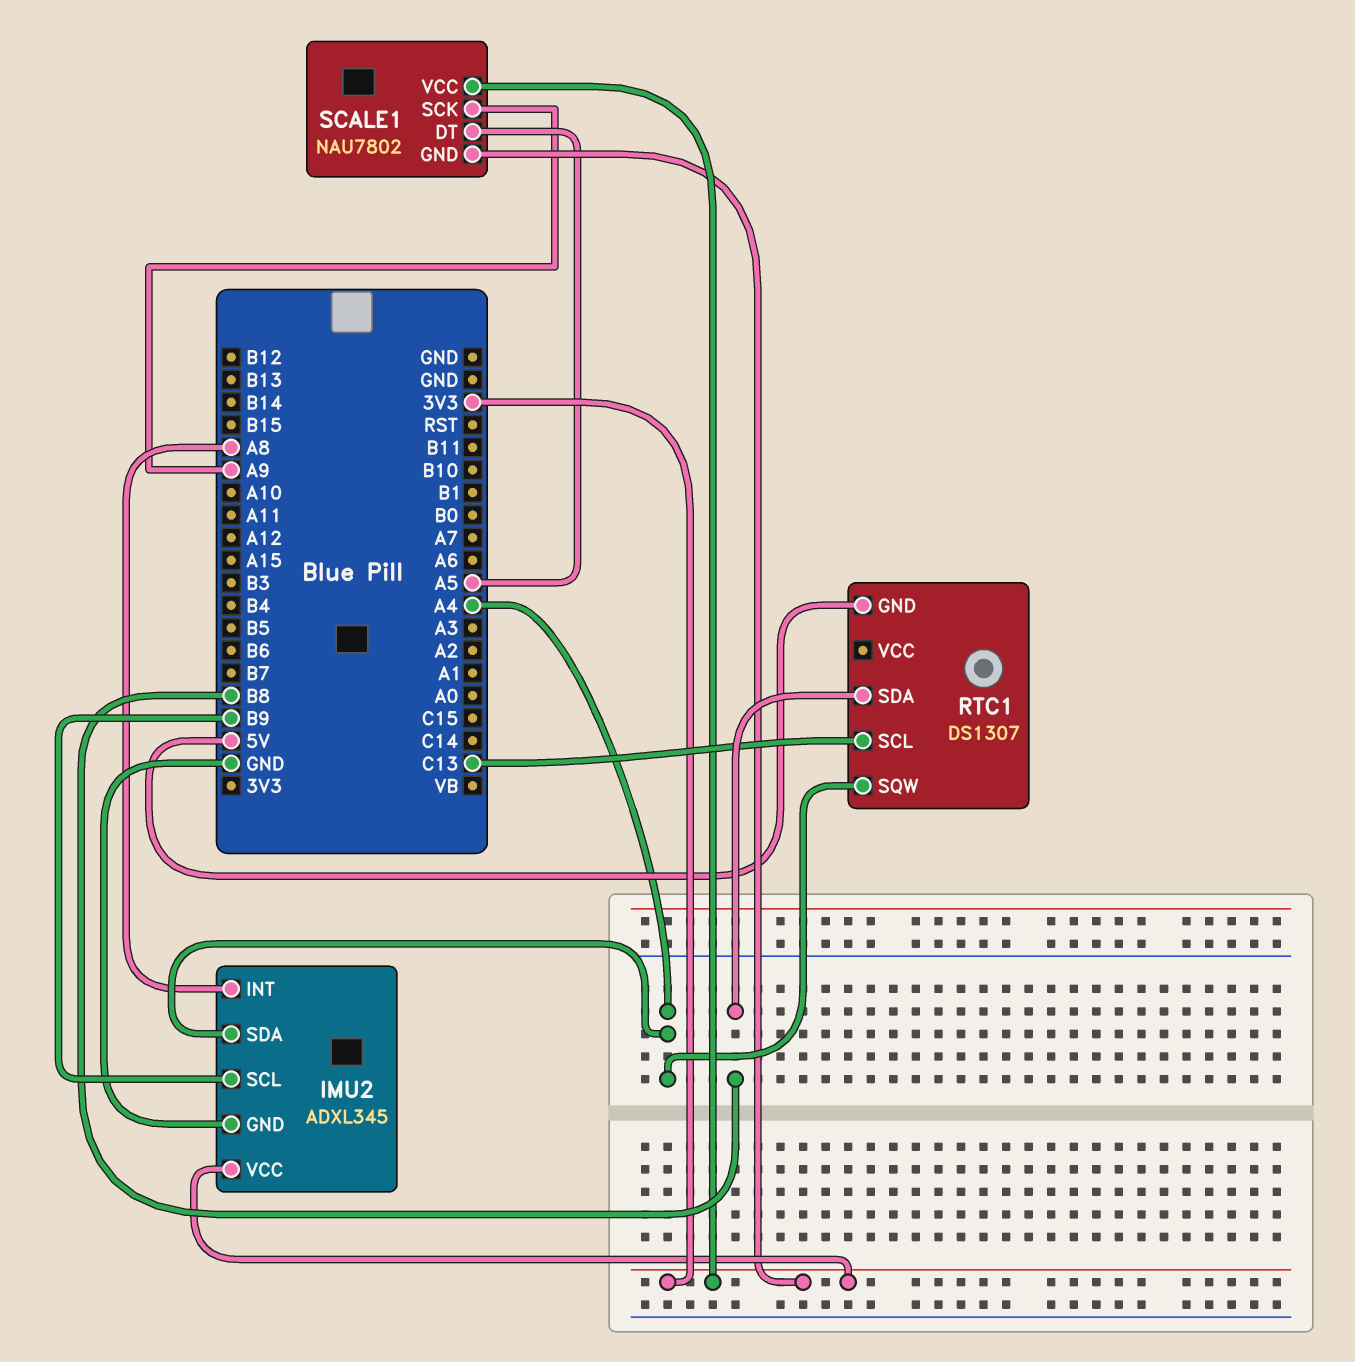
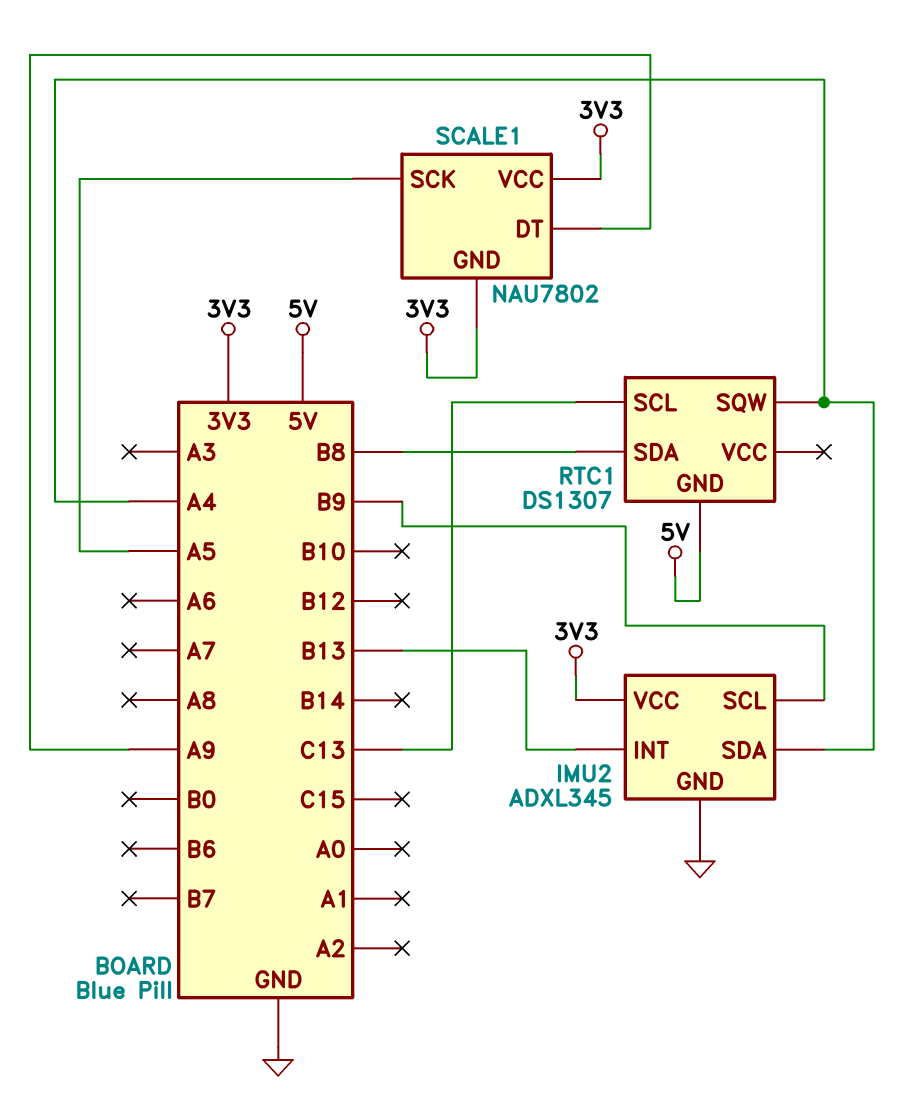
IMU2 pin INT: A8 -> B13
SCALE1 pin DT: A5 -> A9
SCALE1 pin SCK: A9 -> A5

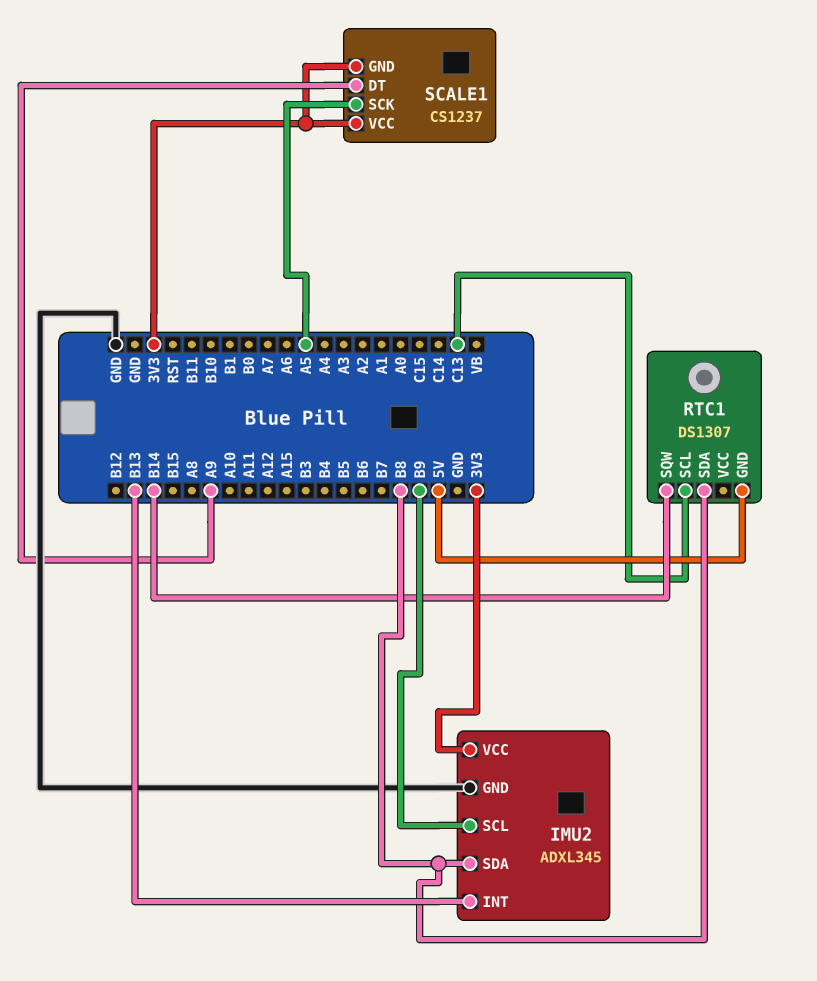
IMU2 pin SDA: A4 -> B8
RTC1 pin SQW: A4 -> B14
SCALE1: NAU7802 -> CS1237

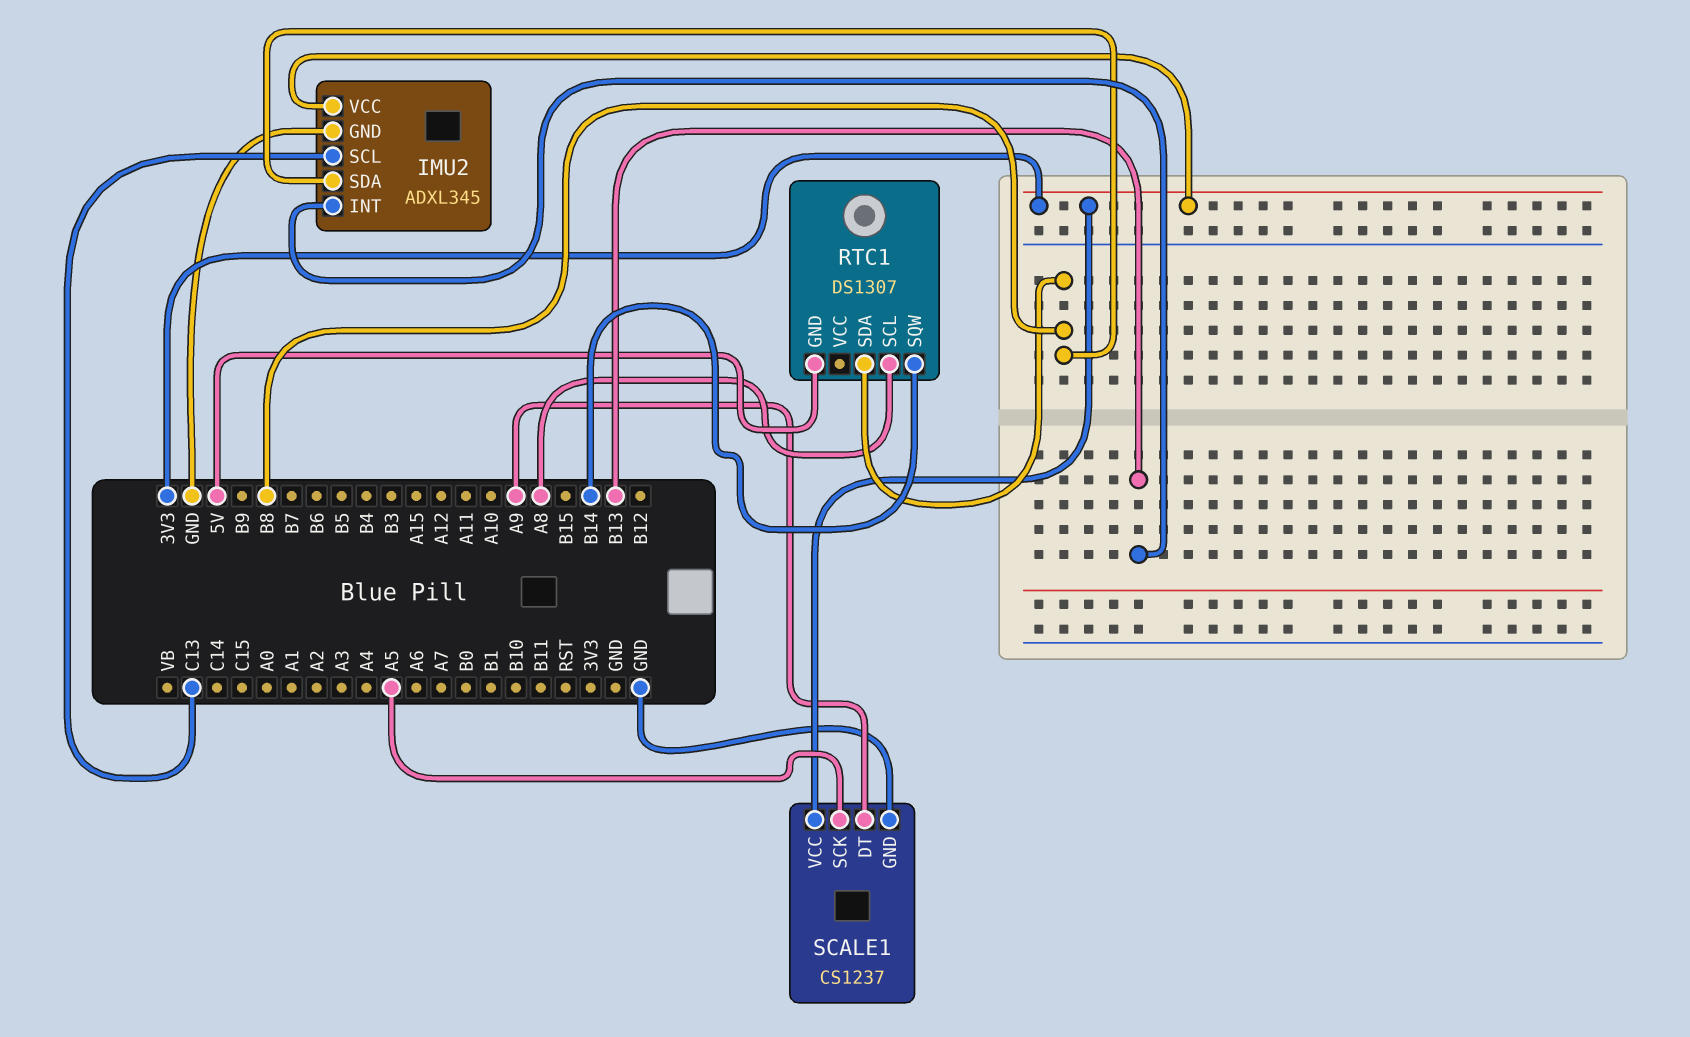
IMU2 pin SCL: B9 -> C13
RTC1 pin SCL: C13 -> A8
SCALE1 pin GND: 3V3 -> GND

